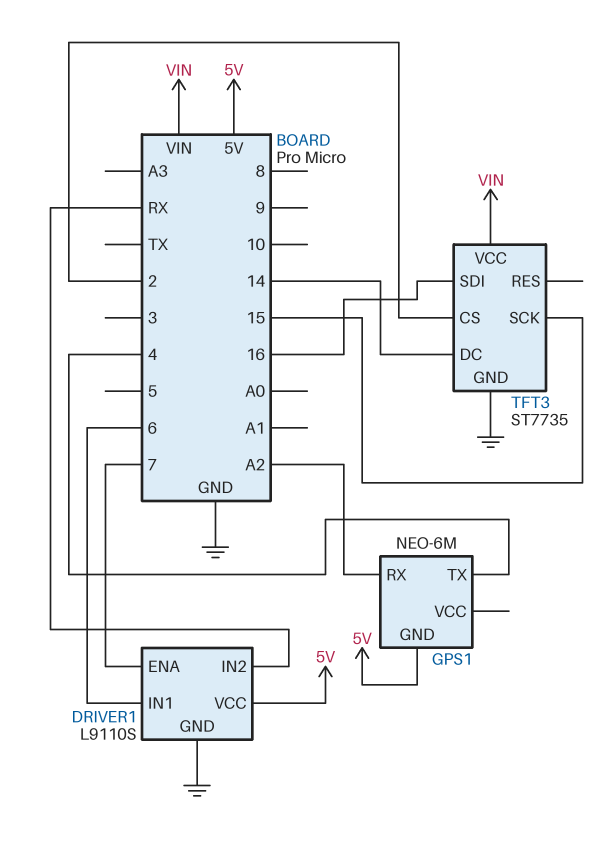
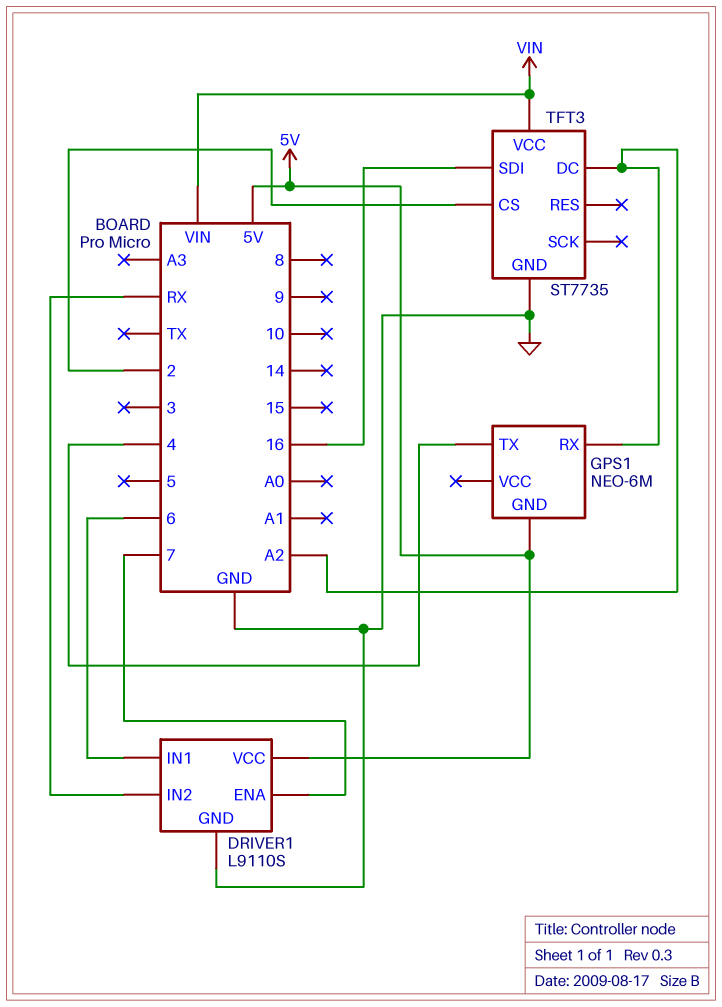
TFT3 pin DC: 14 -> A2
TFT3 pin SCK: 15 -> none

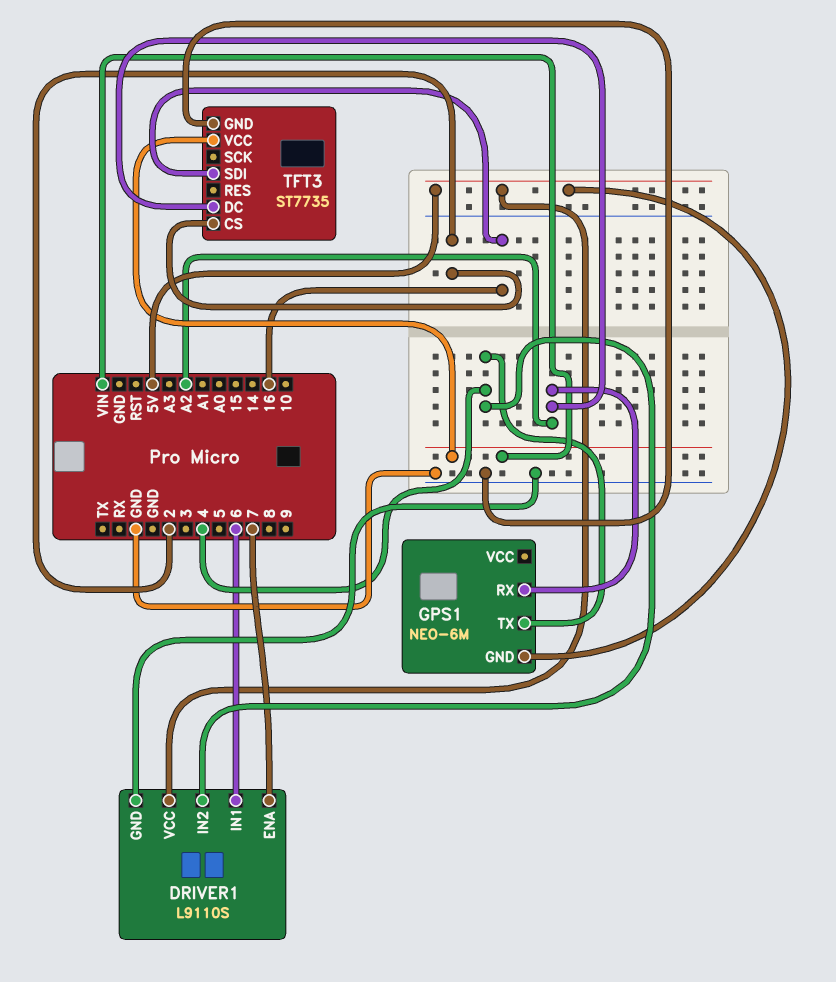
DRIVER1 pin IN2: RX -> 4

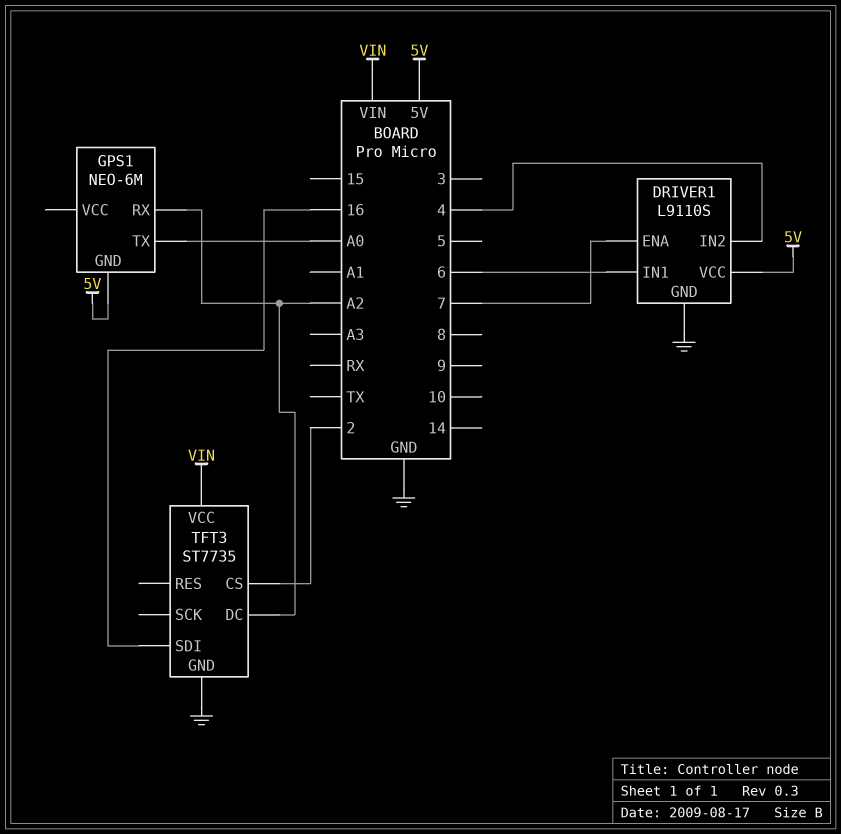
GPS1 pin TX: 4 -> A0

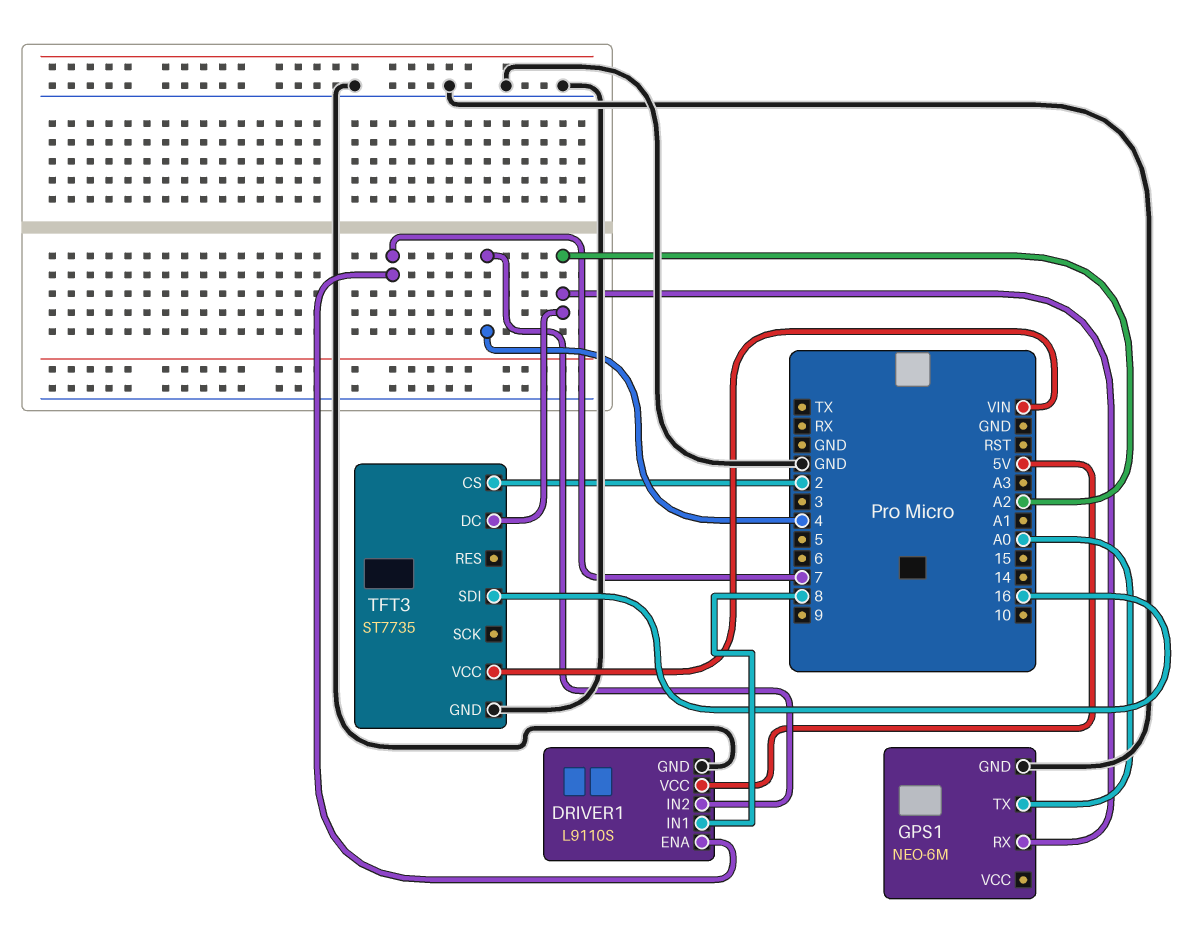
DRIVER1 pin IN1: 6 -> 8
GPS1 pin GND: 5V -> GND

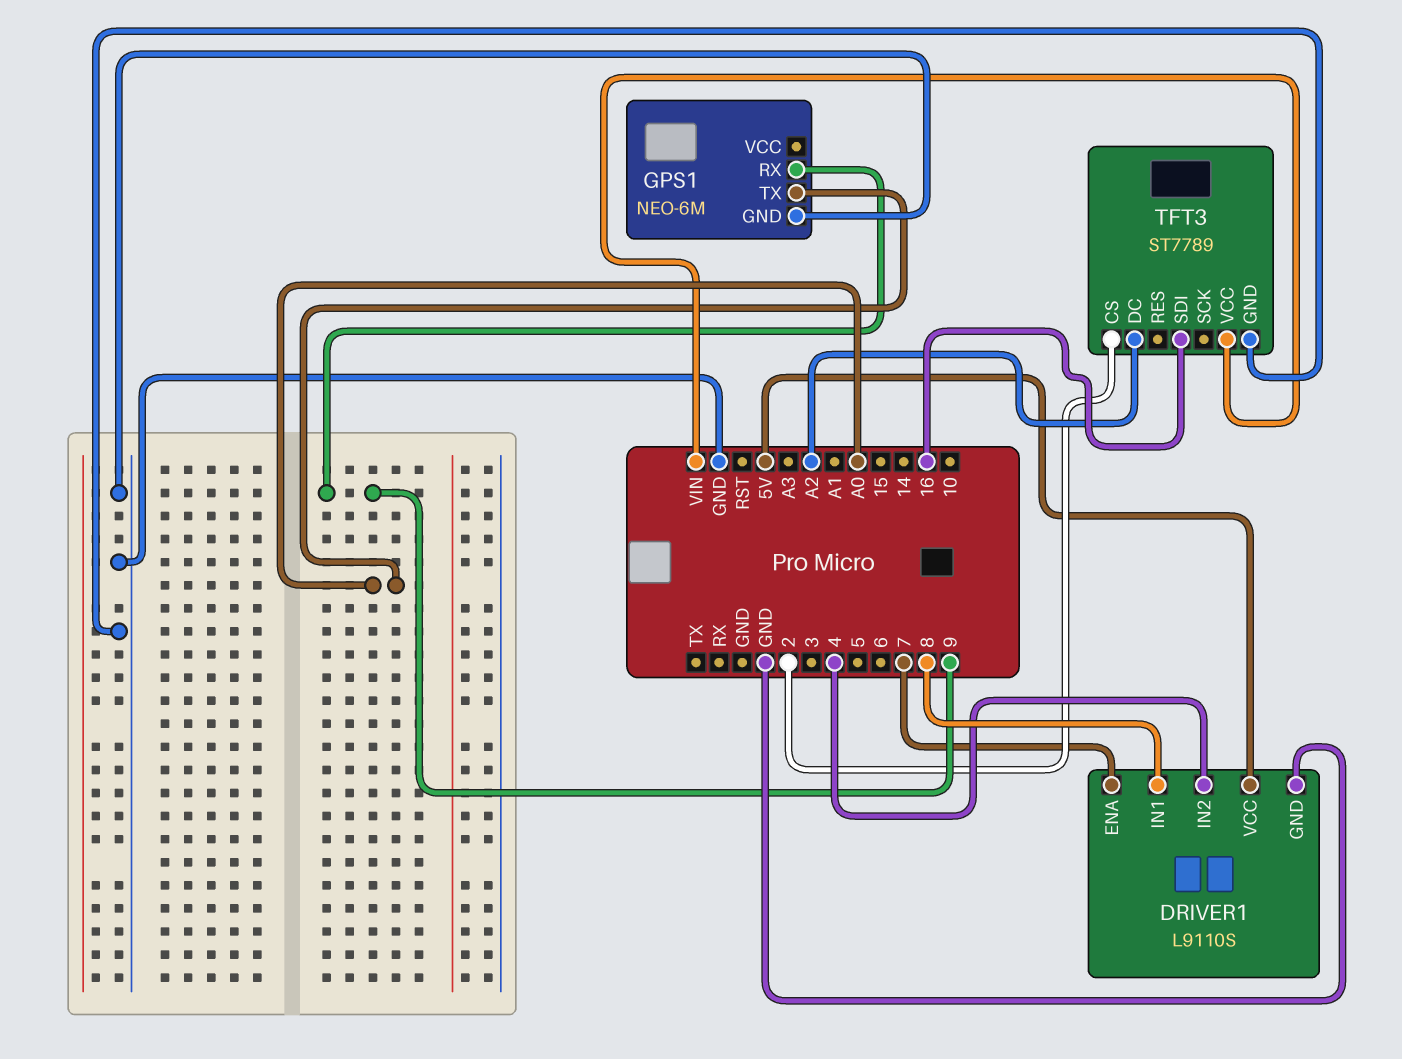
GPS1 pin RX: A2 -> 9
TFT3: ST7735 -> ST7789

